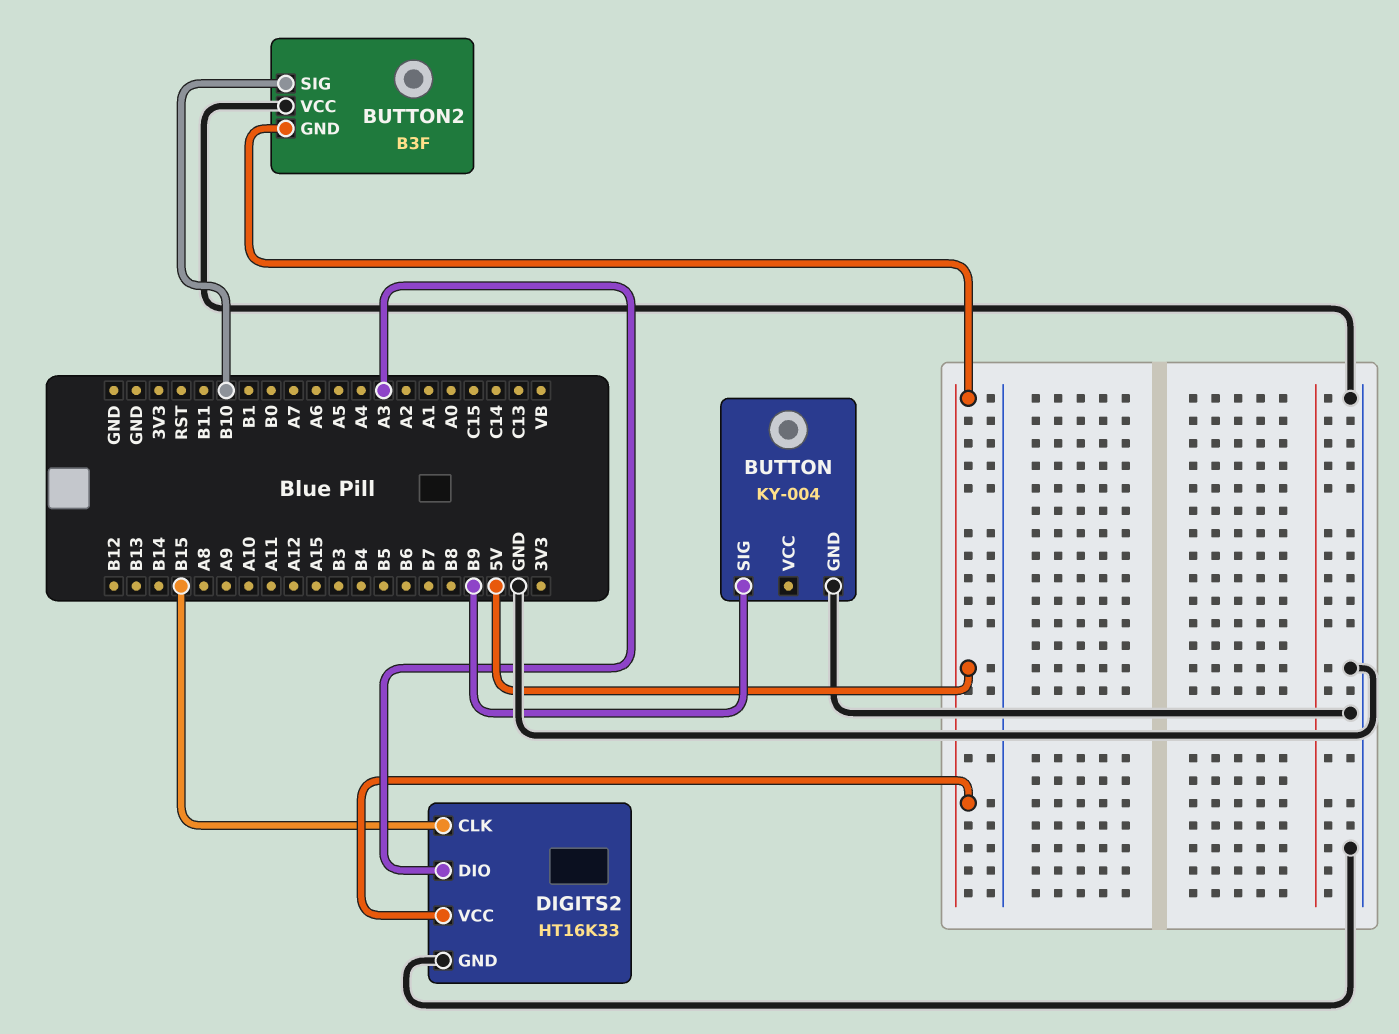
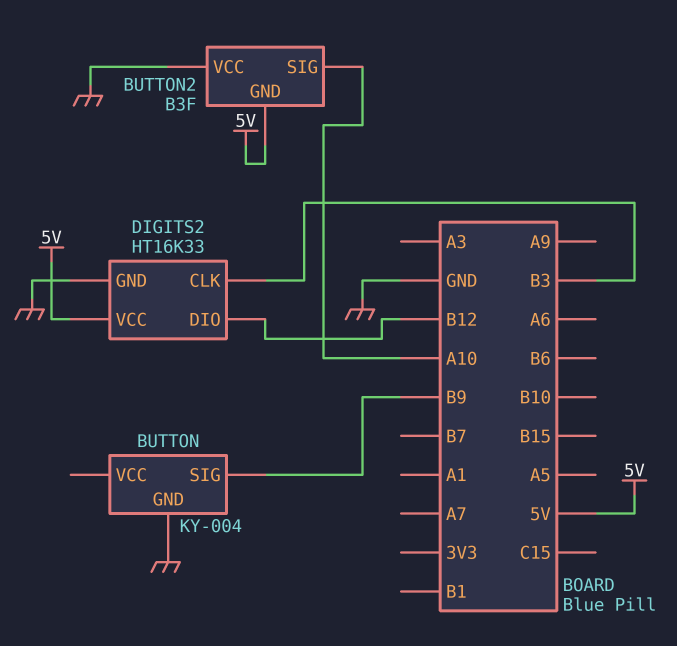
BUTTON2 pin SIG: B10 -> A10
DIGITS2 pin CLK: B15 -> B3
DIGITS2 pin DIO: A3 -> B12

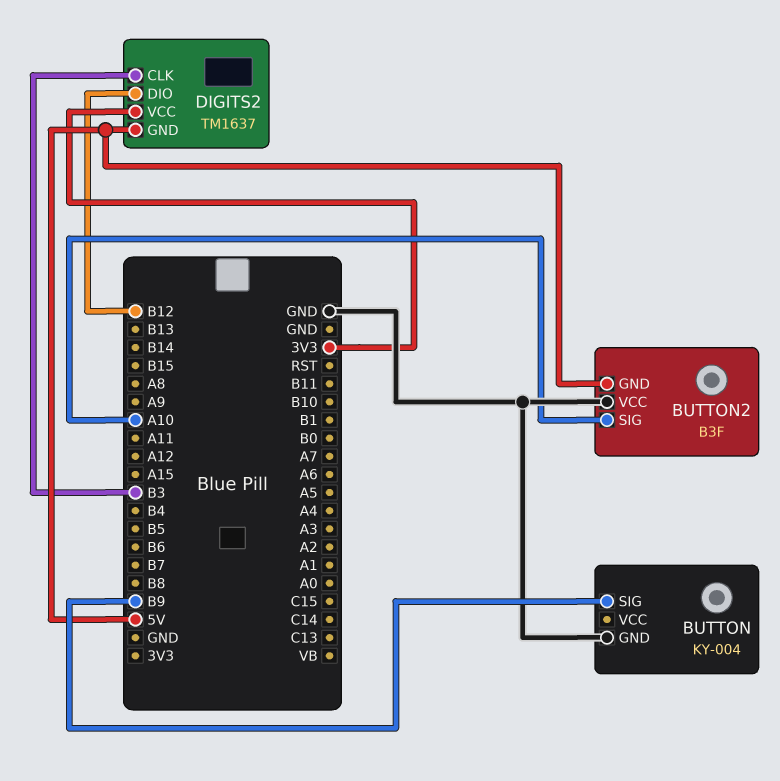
DIGITS2: HT16K33 -> TM1637
DIGITS2 pin GND: GND -> 5V
DIGITS2 pin VCC: 5V -> 3V3

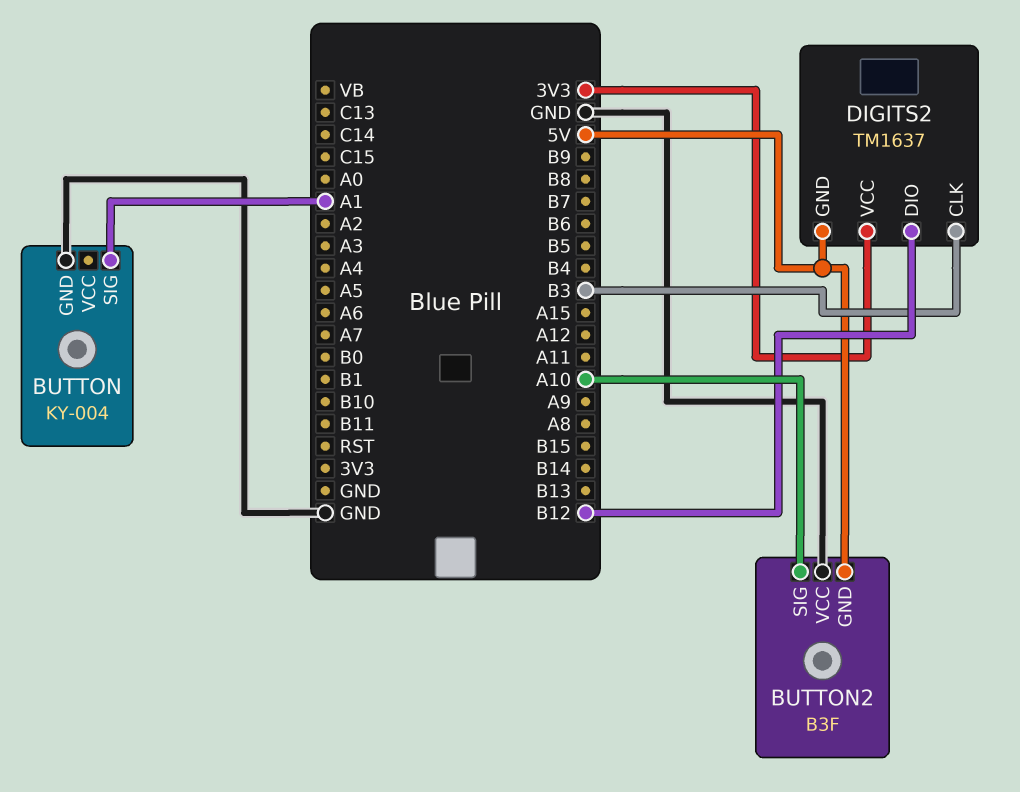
BUTTON pin SIG: B9 -> A1

